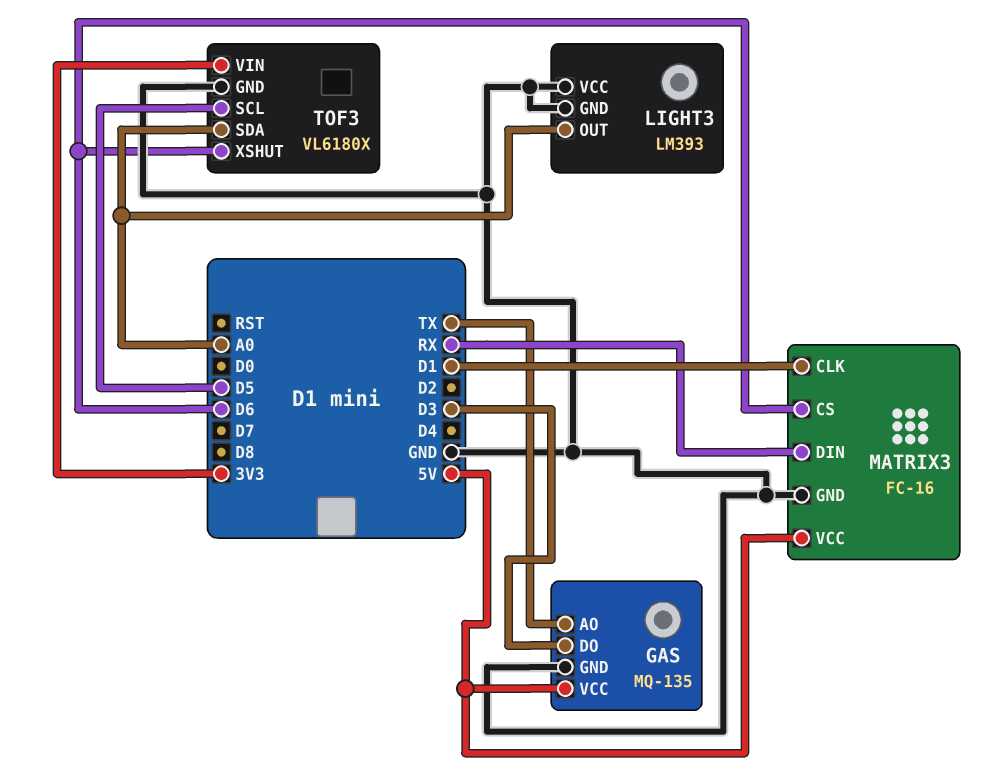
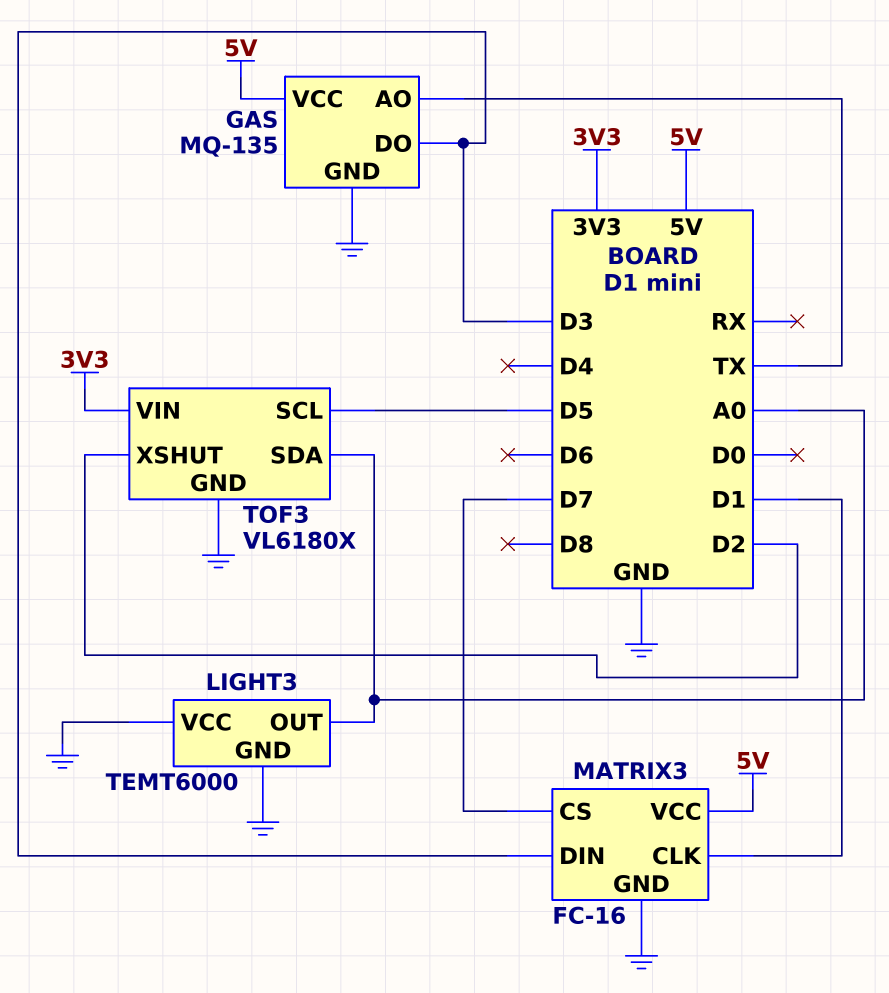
LIGHT3: LM393 -> TEMT6000
MATRIX3 pin CS: D6 -> D7
MATRIX3 pin DIN: RX -> D3
TOF3 pin XSHUT: D6 -> D2

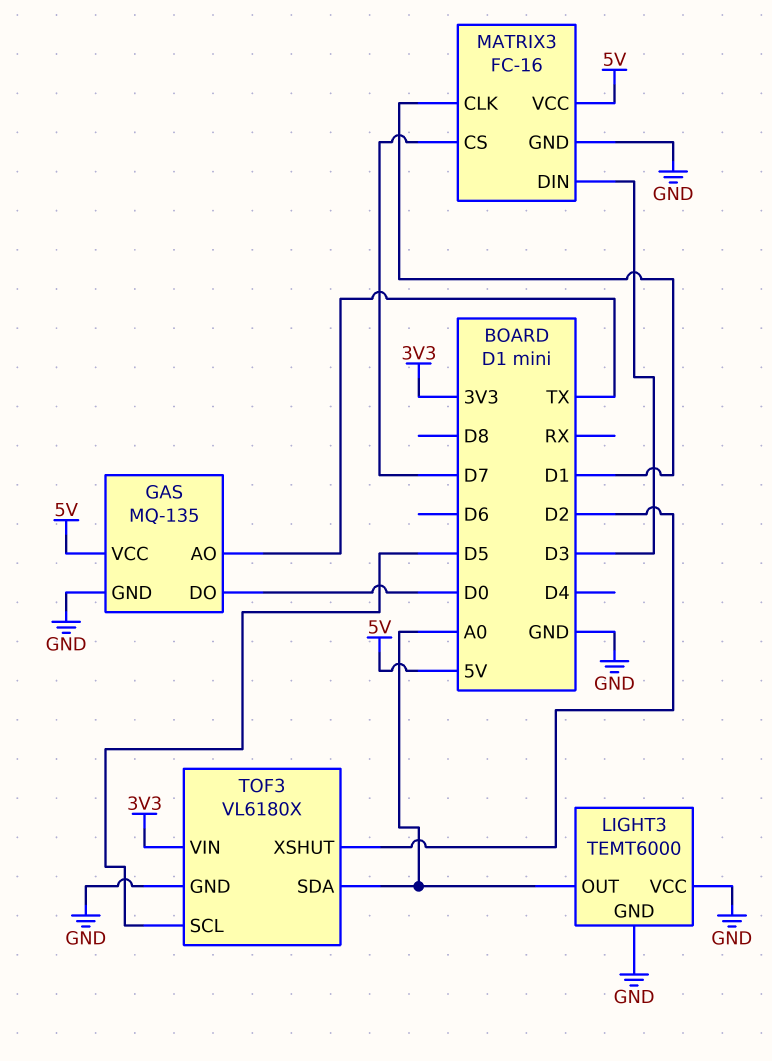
GAS pin DO: D3 -> D0

